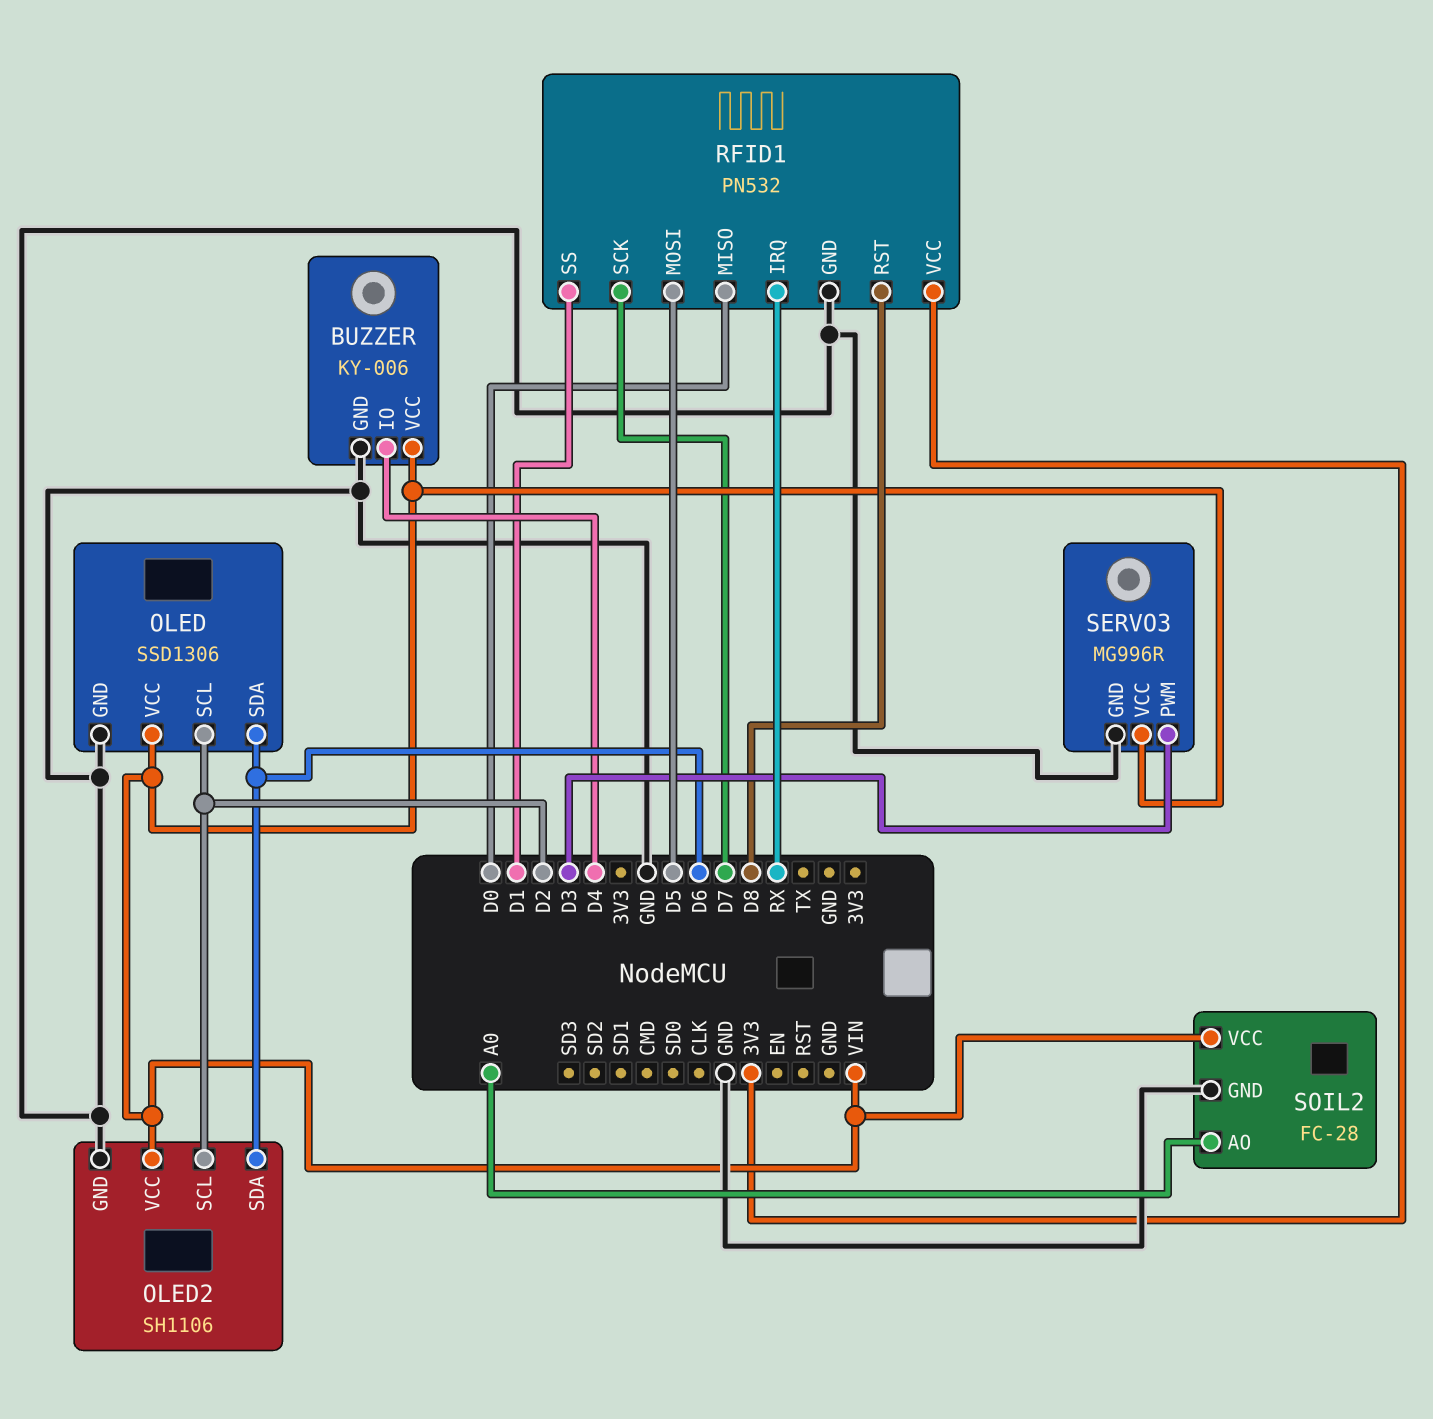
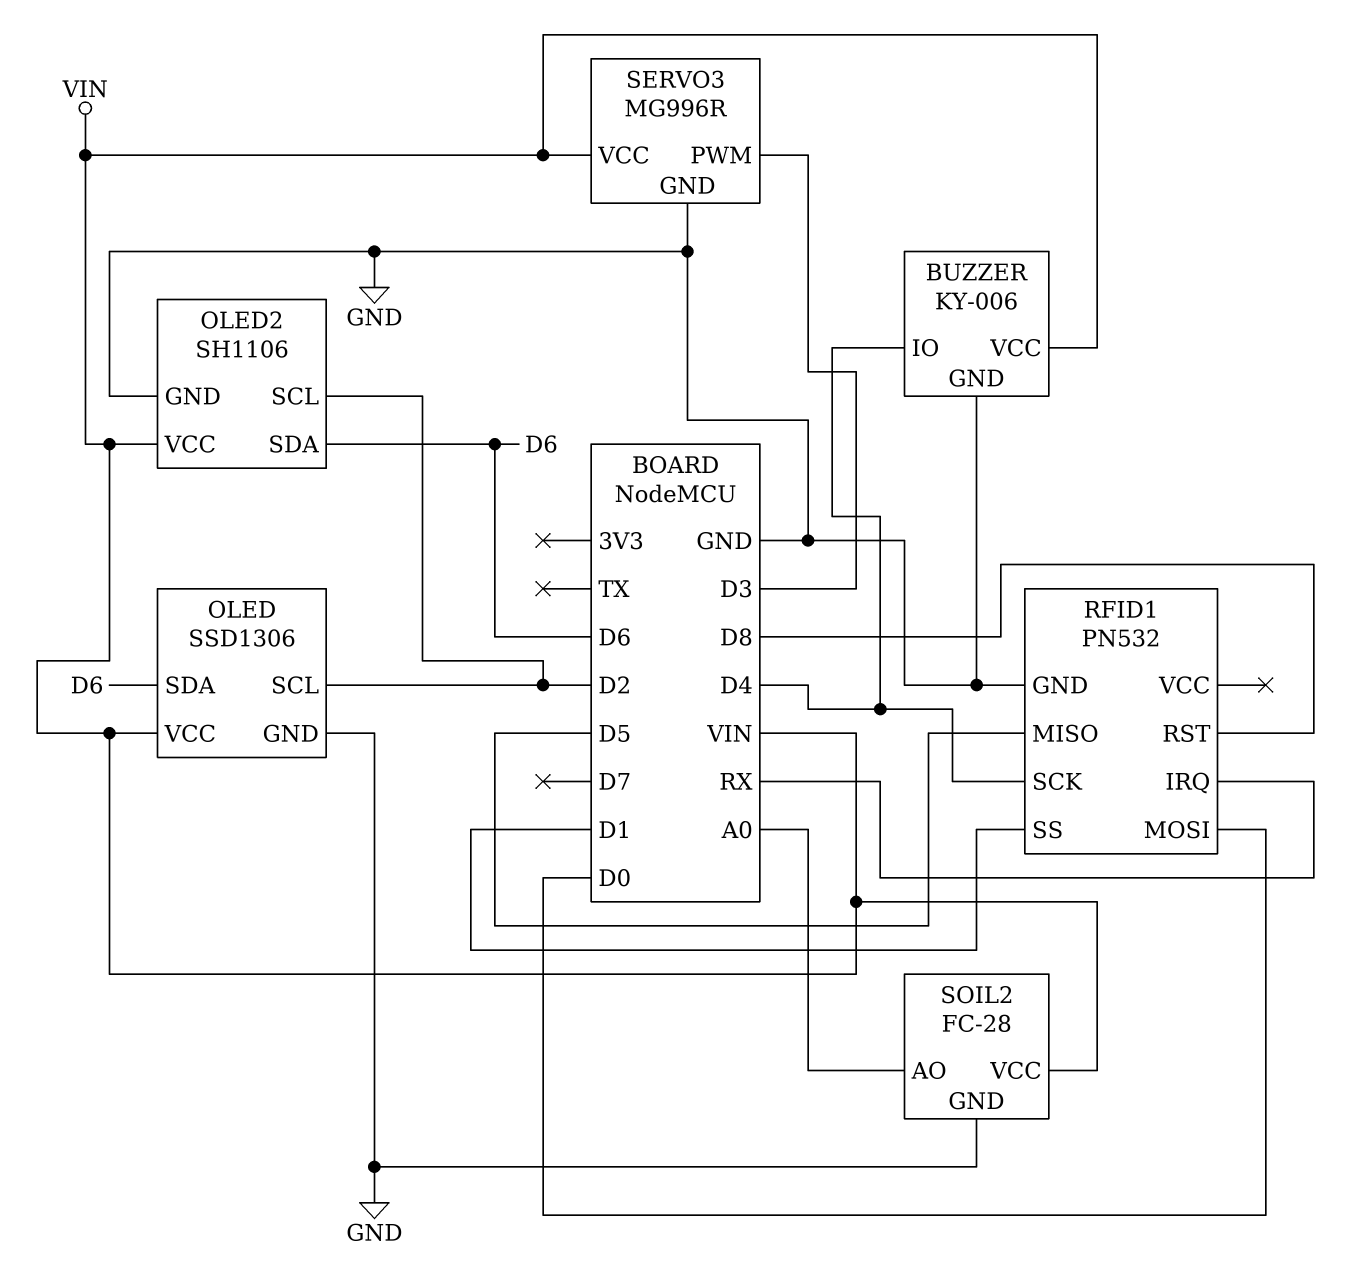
RFID1 pin MISO: D0 -> D5
RFID1 pin MOSI: D5 -> D0
RFID1 pin SCK: D7 -> D4
RFID1 pin VCC: 3V3 -> none

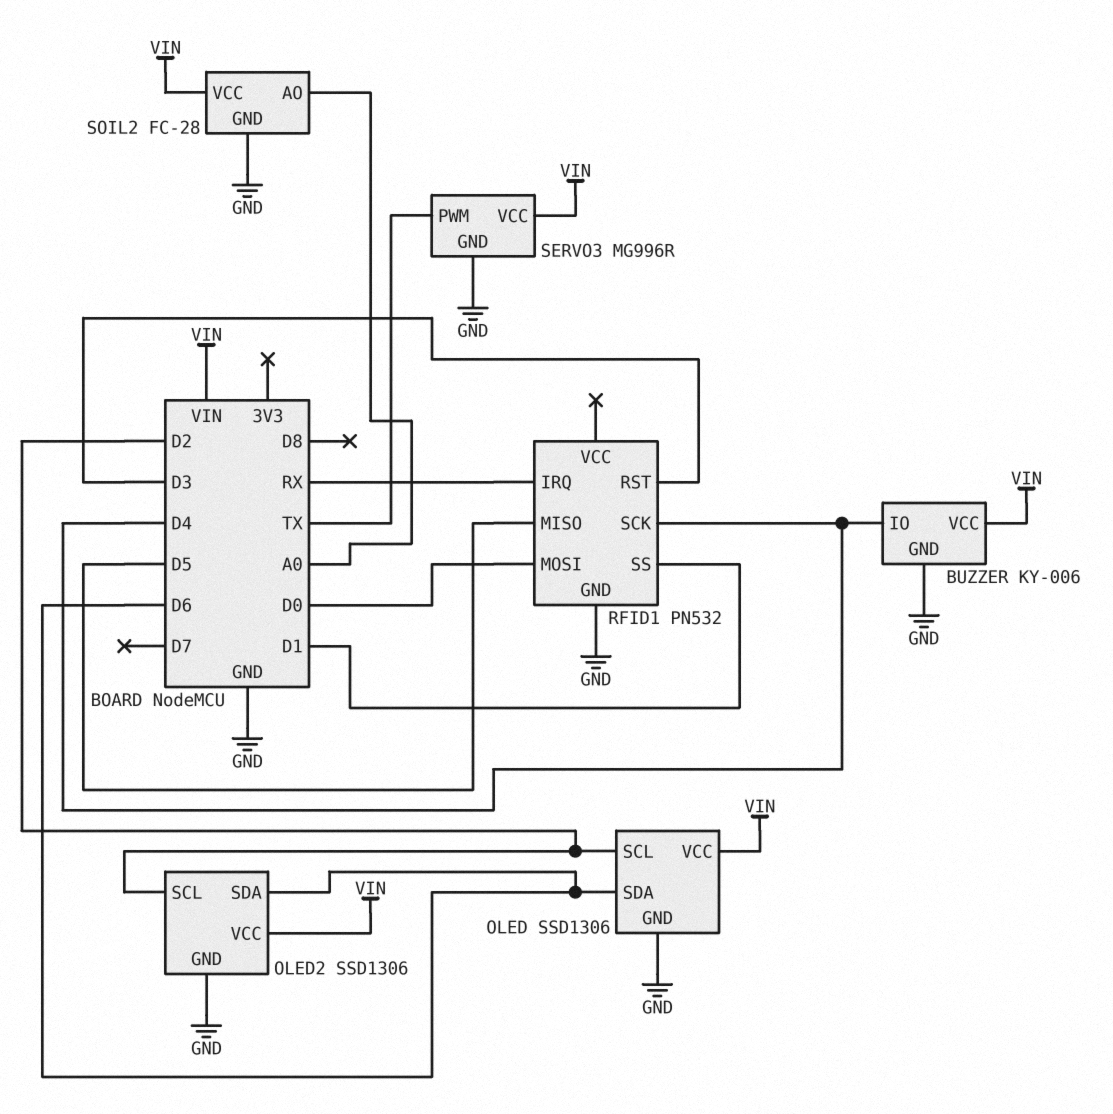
OLED2: SH1106 -> SSD1306
RFID1 pin RST: D8 -> D3
SERVO3 pin PWM: D3 -> TX

